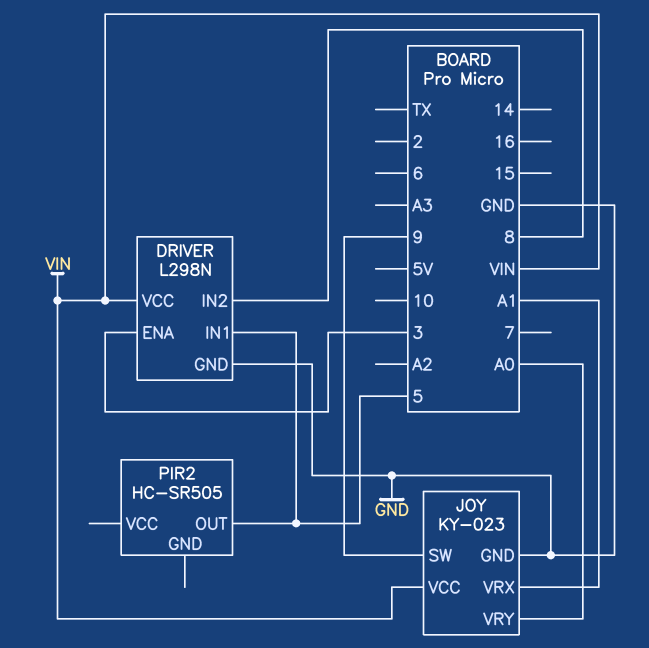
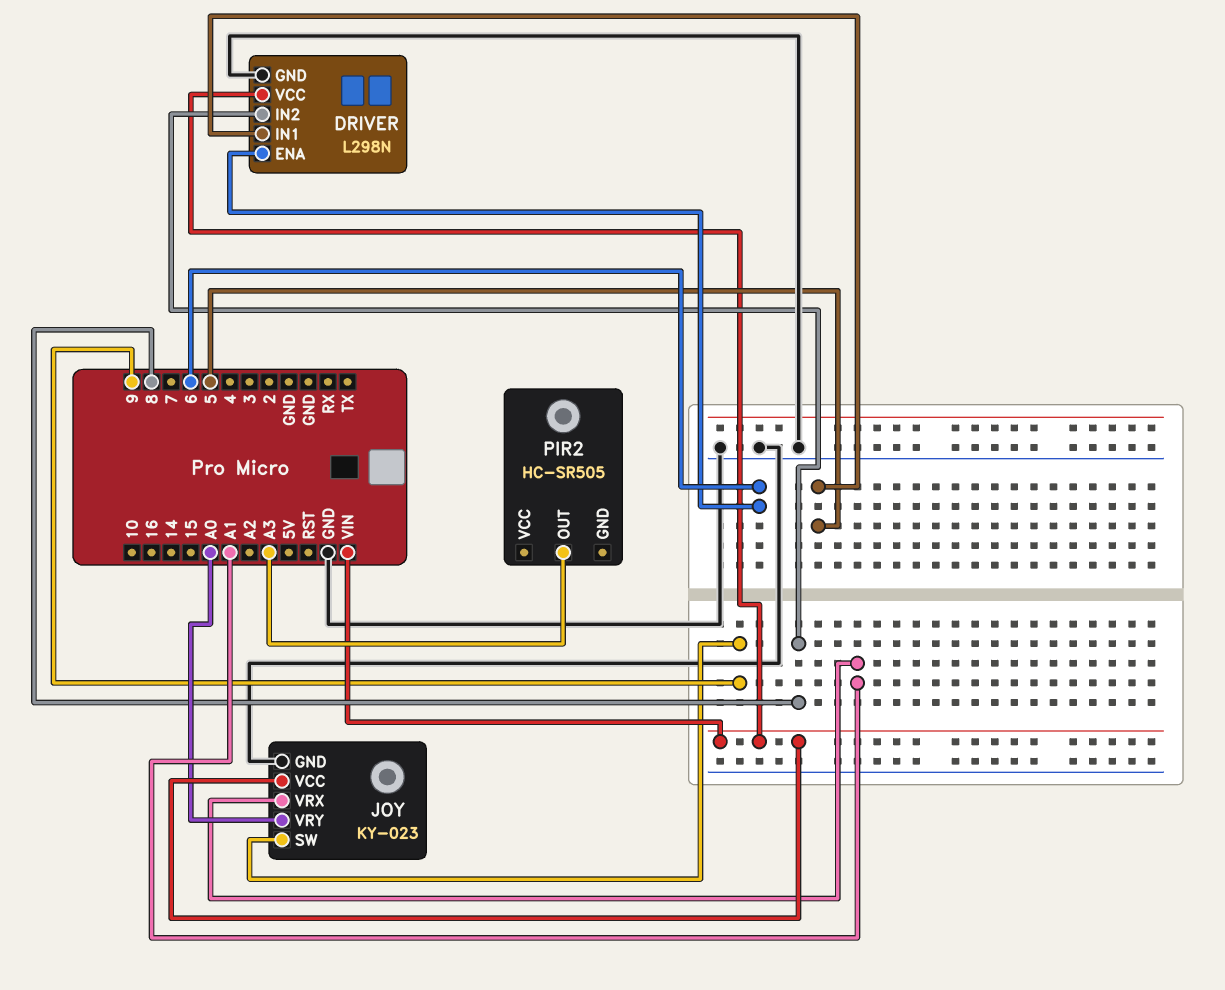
DRIVER pin ENA: 3 -> 6
PIR2 pin OUT: 5 -> A3

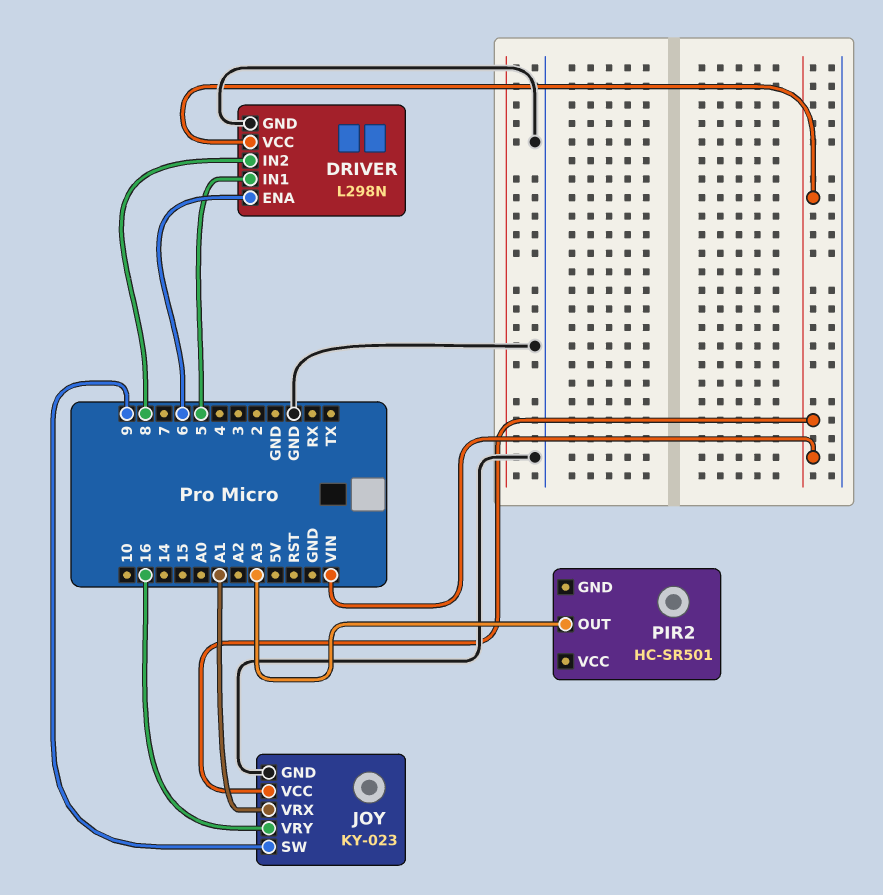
JOY pin VRY: A0 -> 16
PIR2: HC-SR505 -> HC-SR501

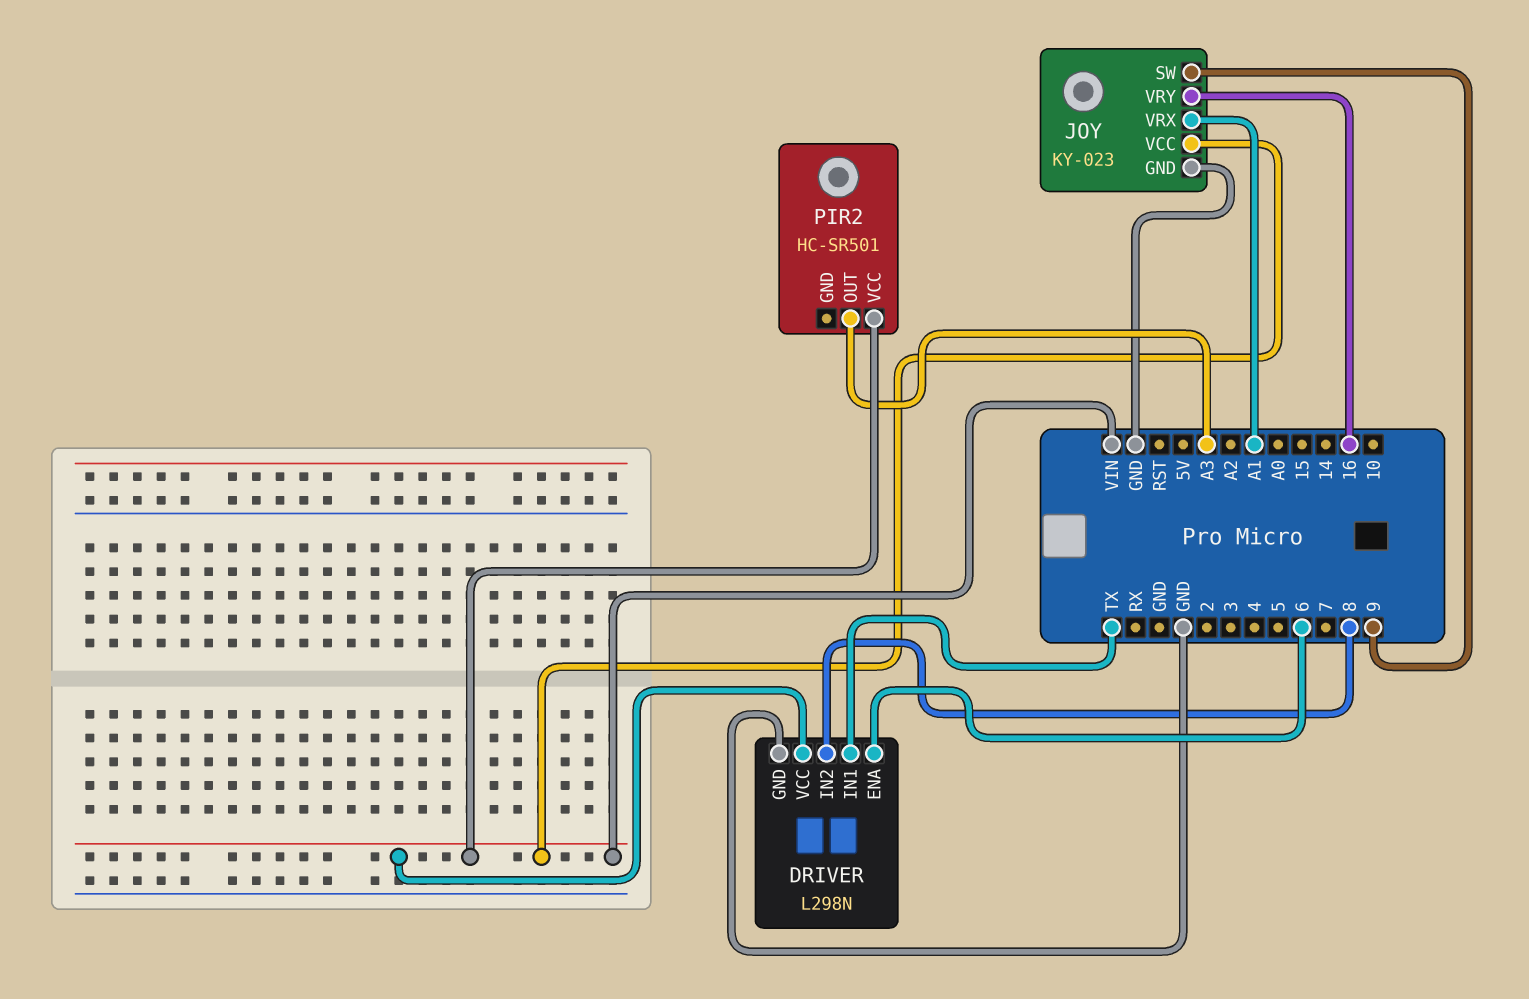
DRIVER pin IN1: 5 -> TX
PIR2 pin VCC: none -> VIN

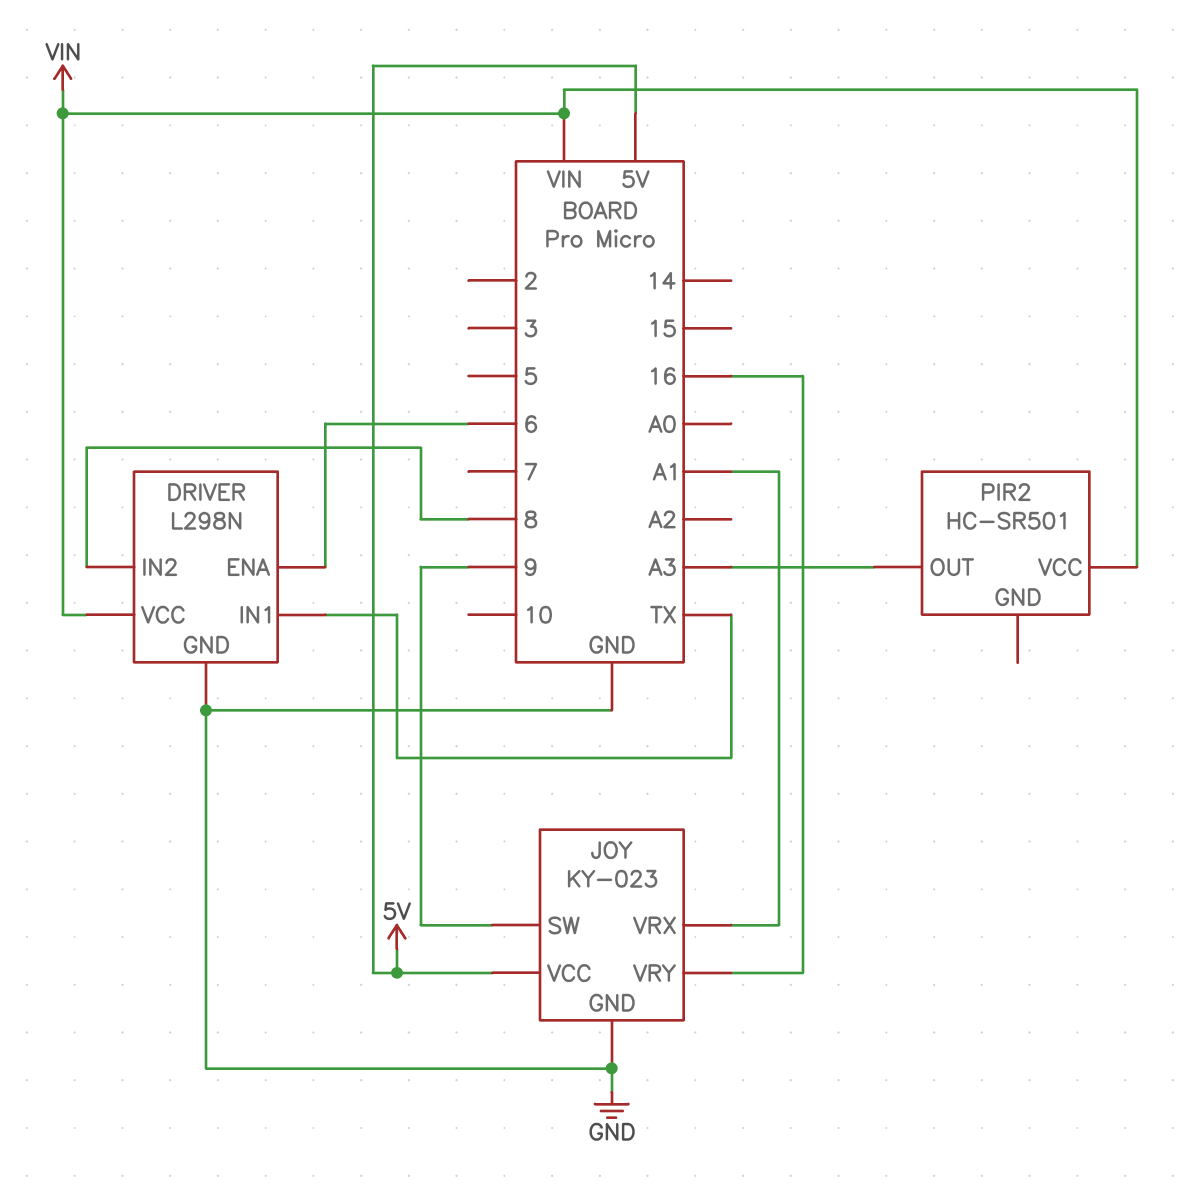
JOY pin VCC: VIN -> 5V

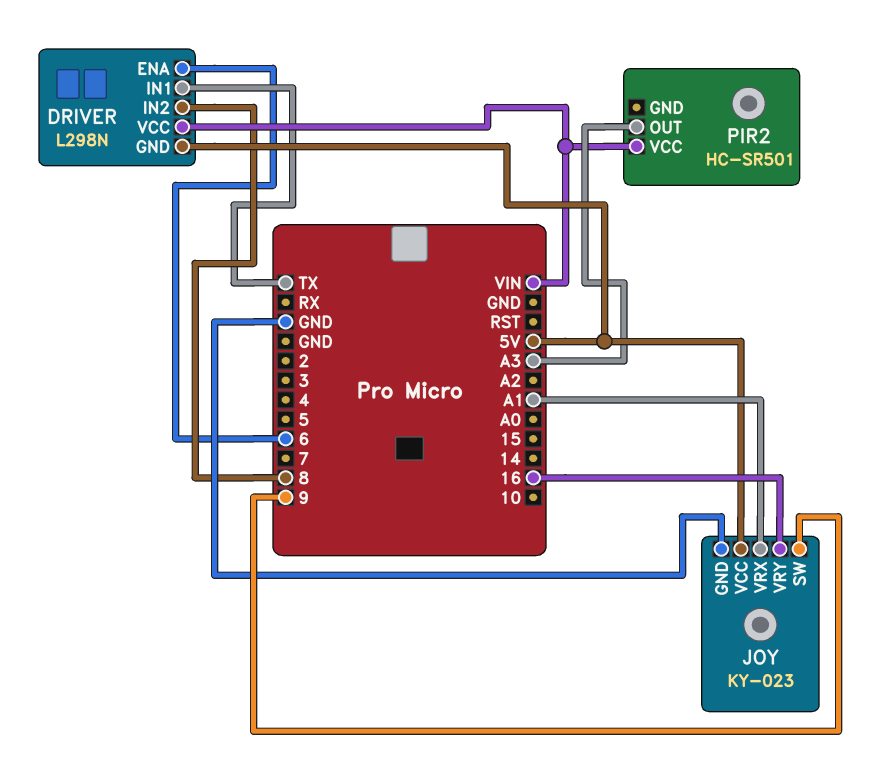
DRIVER pin GND: GND -> 5V

